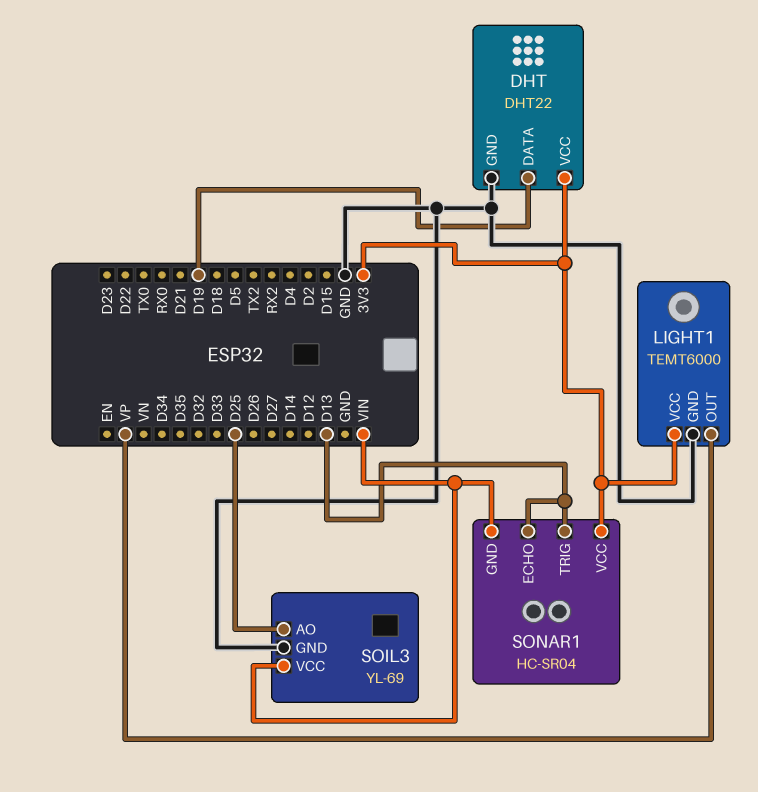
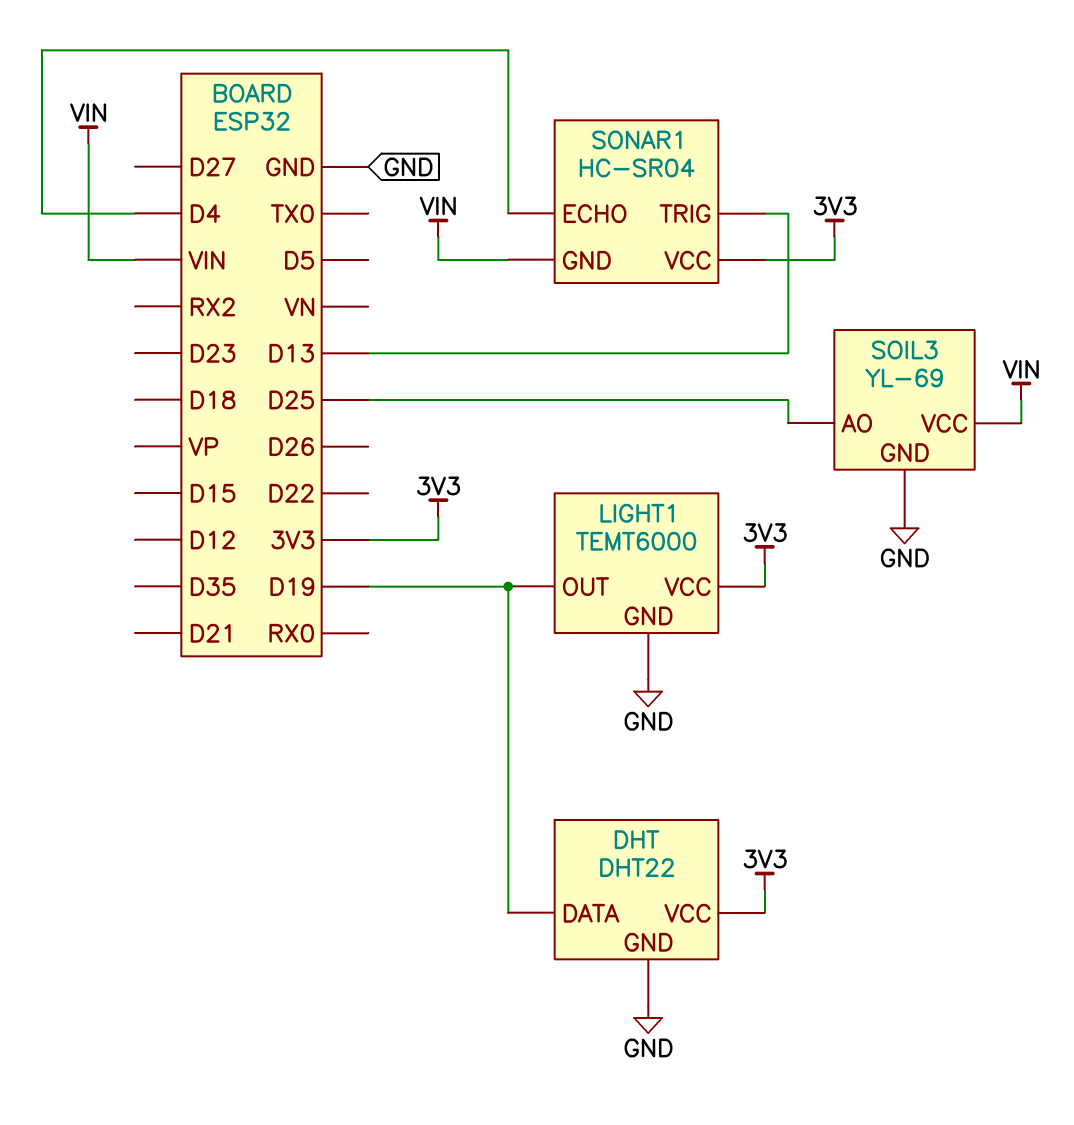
LIGHT1 pin OUT: VP -> D19
SONAR1 pin ECHO: D13 -> D4

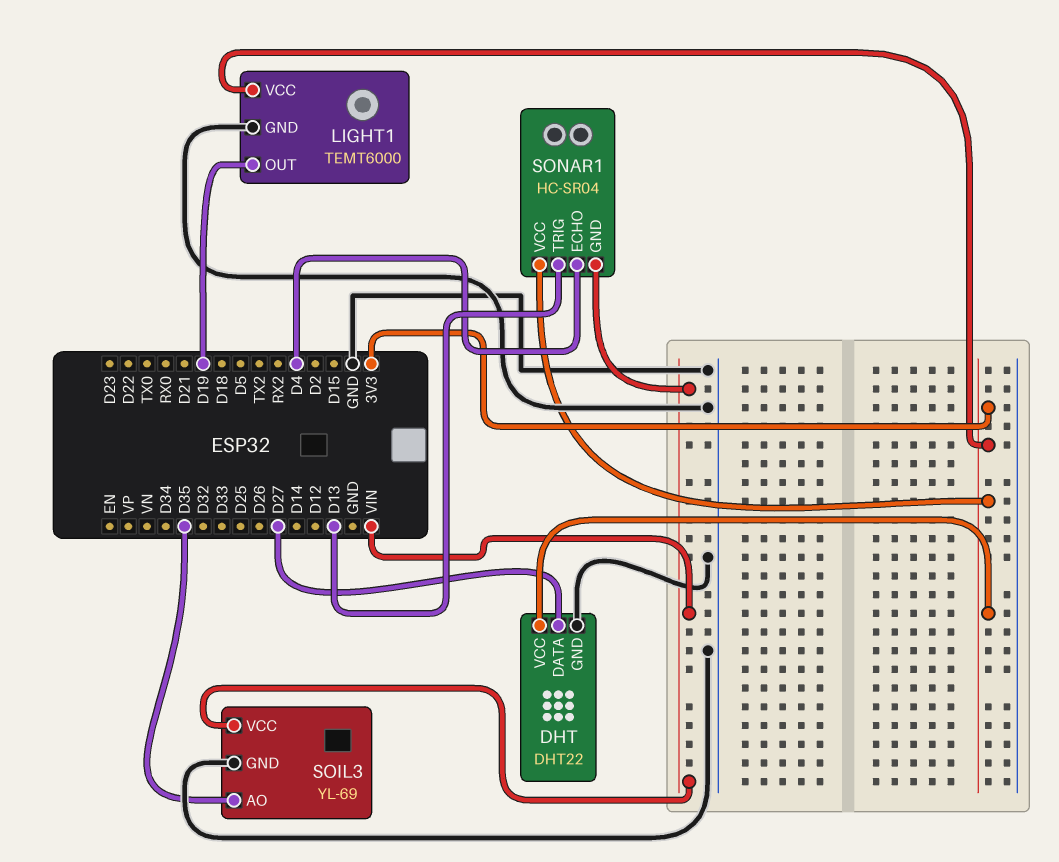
DHT pin DATA: D19 -> D27
SOIL3 pin AO: D25 -> D35

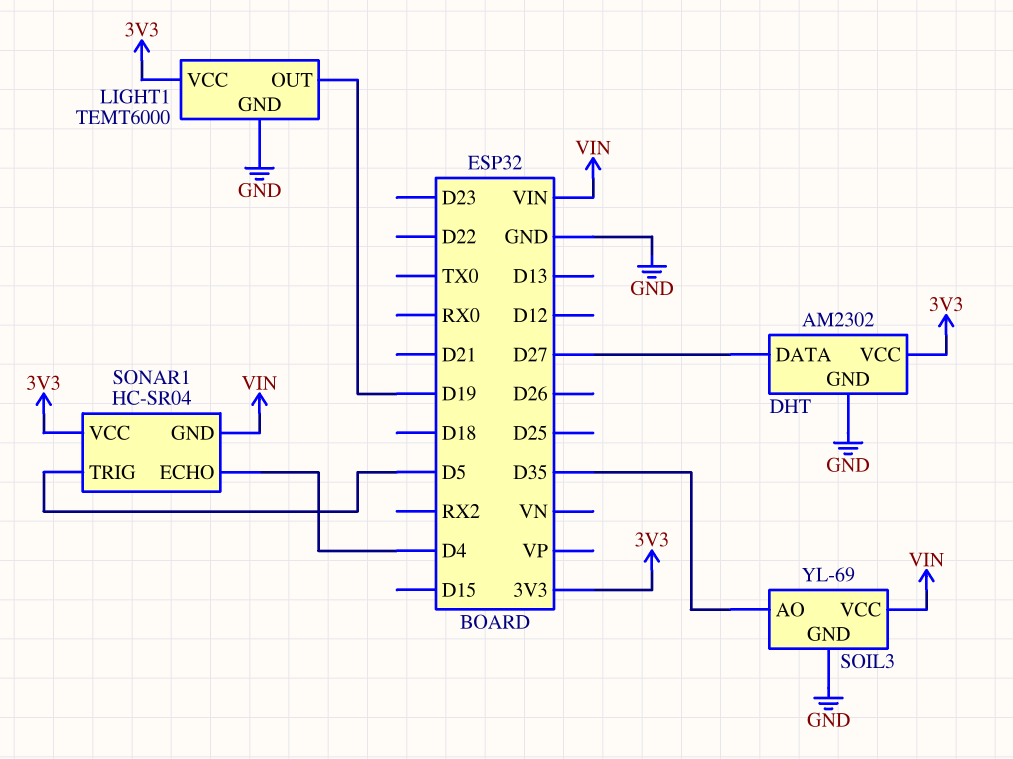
DHT: DHT22 -> AM2302
SONAR1 pin TRIG: D13 -> D5

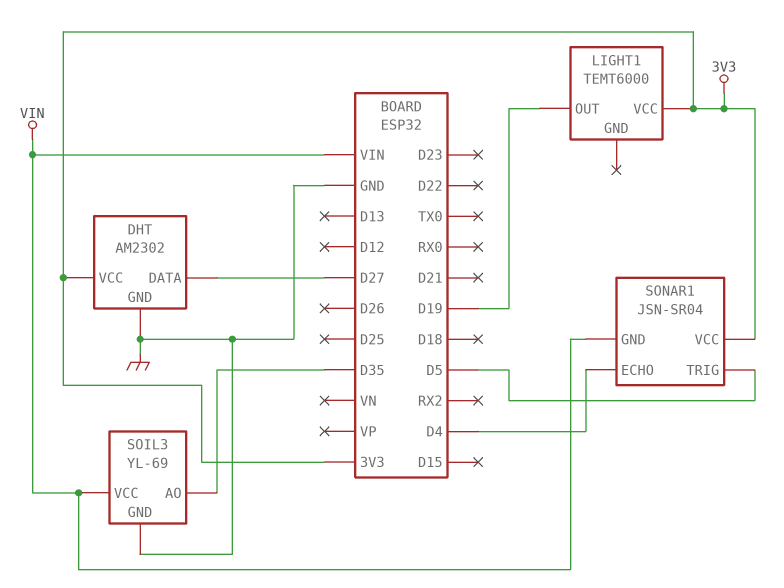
LIGHT1 pin GND: GND -> none
SONAR1: HC-SR04 -> JSN-SR04

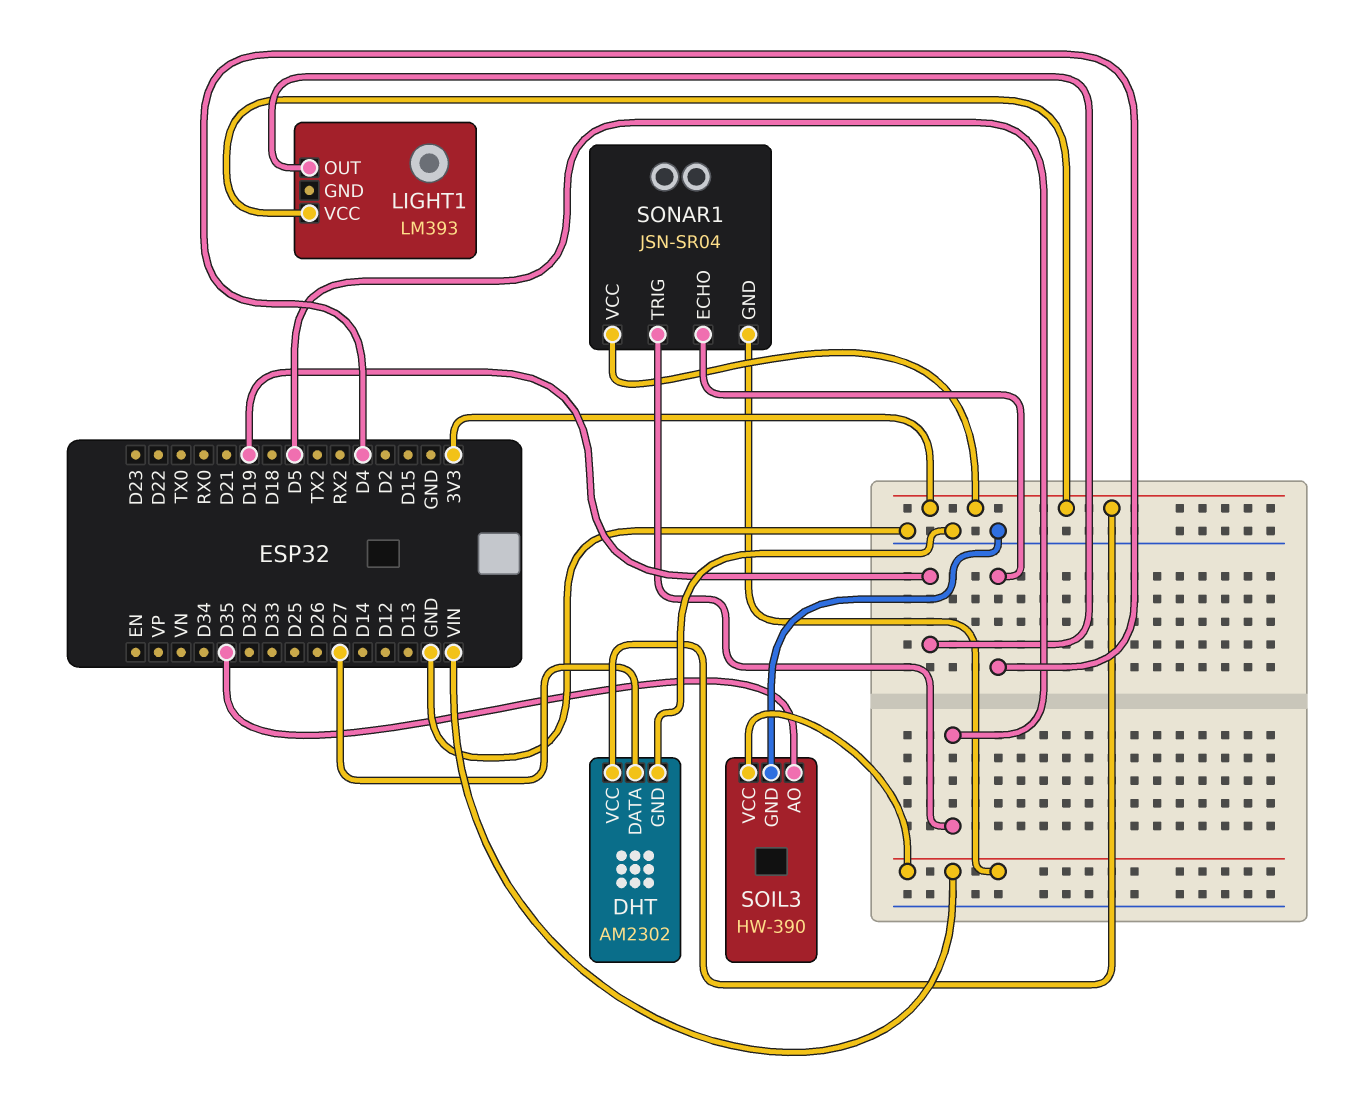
LIGHT1: TEMT6000 -> LM393
SOIL3: YL-69 -> HW-390

